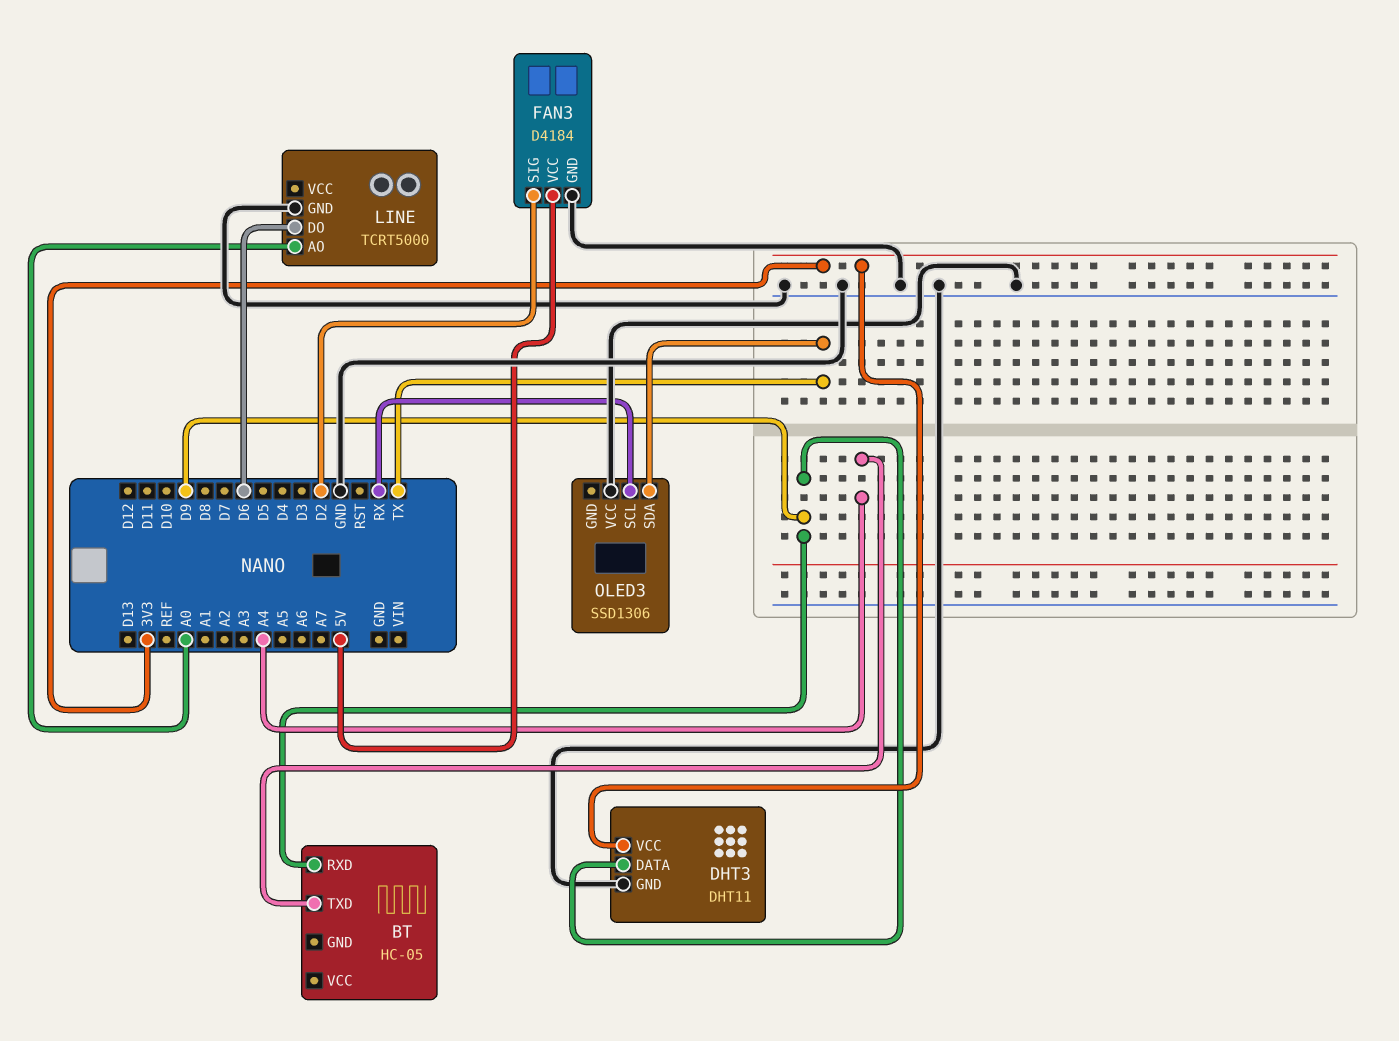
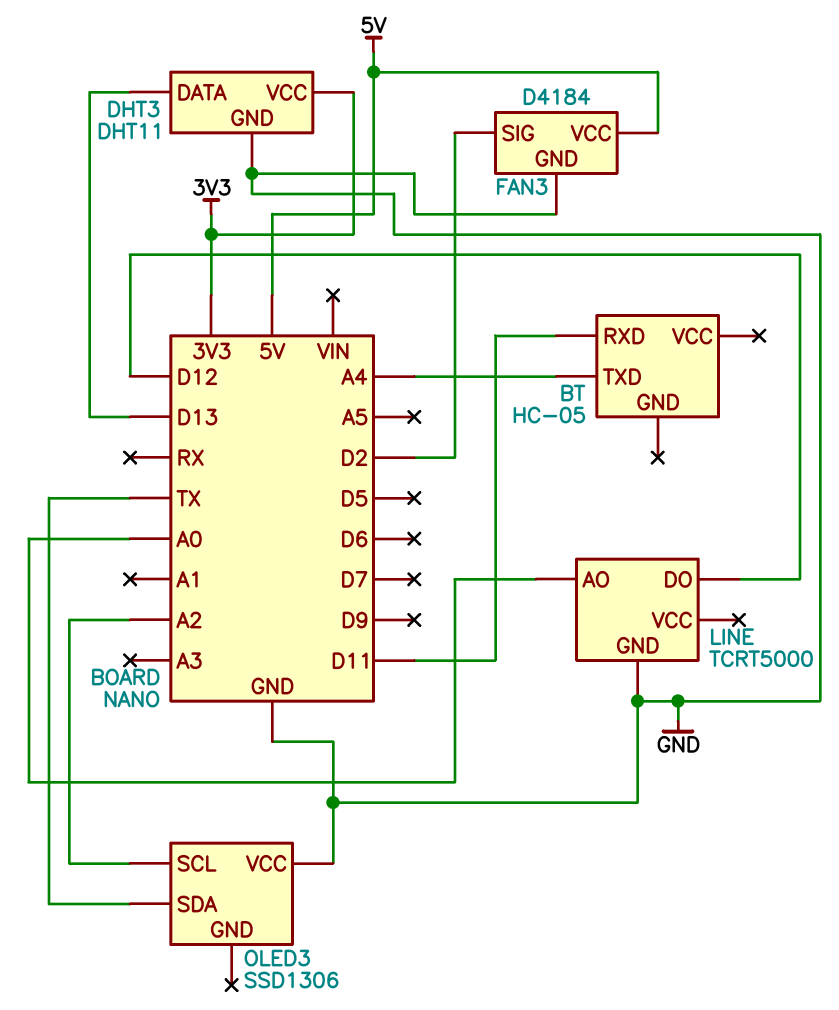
BT pin RXD: D9 -> D11
DHT3 pin DATA: D9 -> D13
LINE pin DO: D6 -> D12
OLED3 pin SCL: RX -> A2

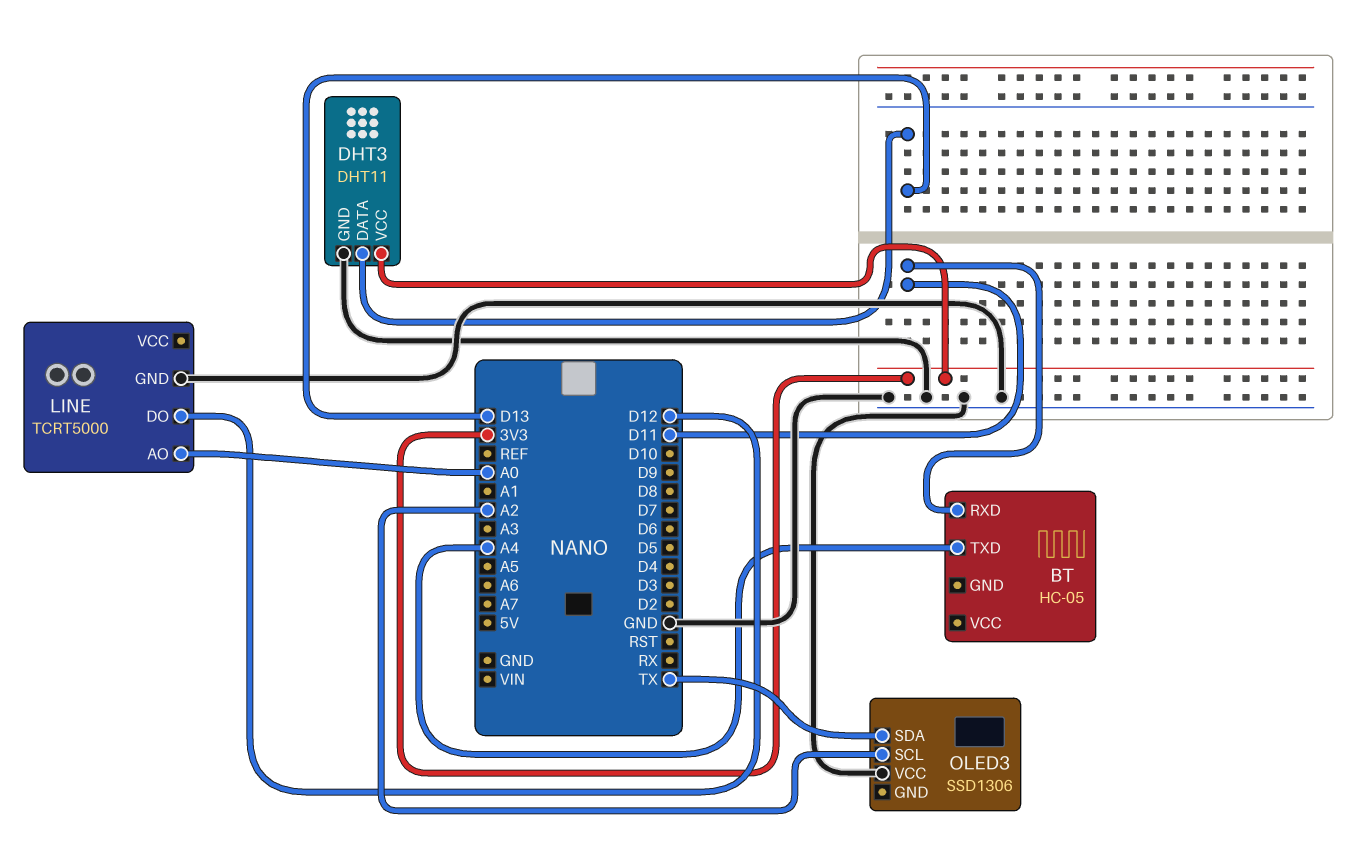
FAN3: D4184 -> none
FAN3 pin GND: GND -> none
FAN3 pin SIG: D2 -> none
FAN3 pin VCC: 5V -> none

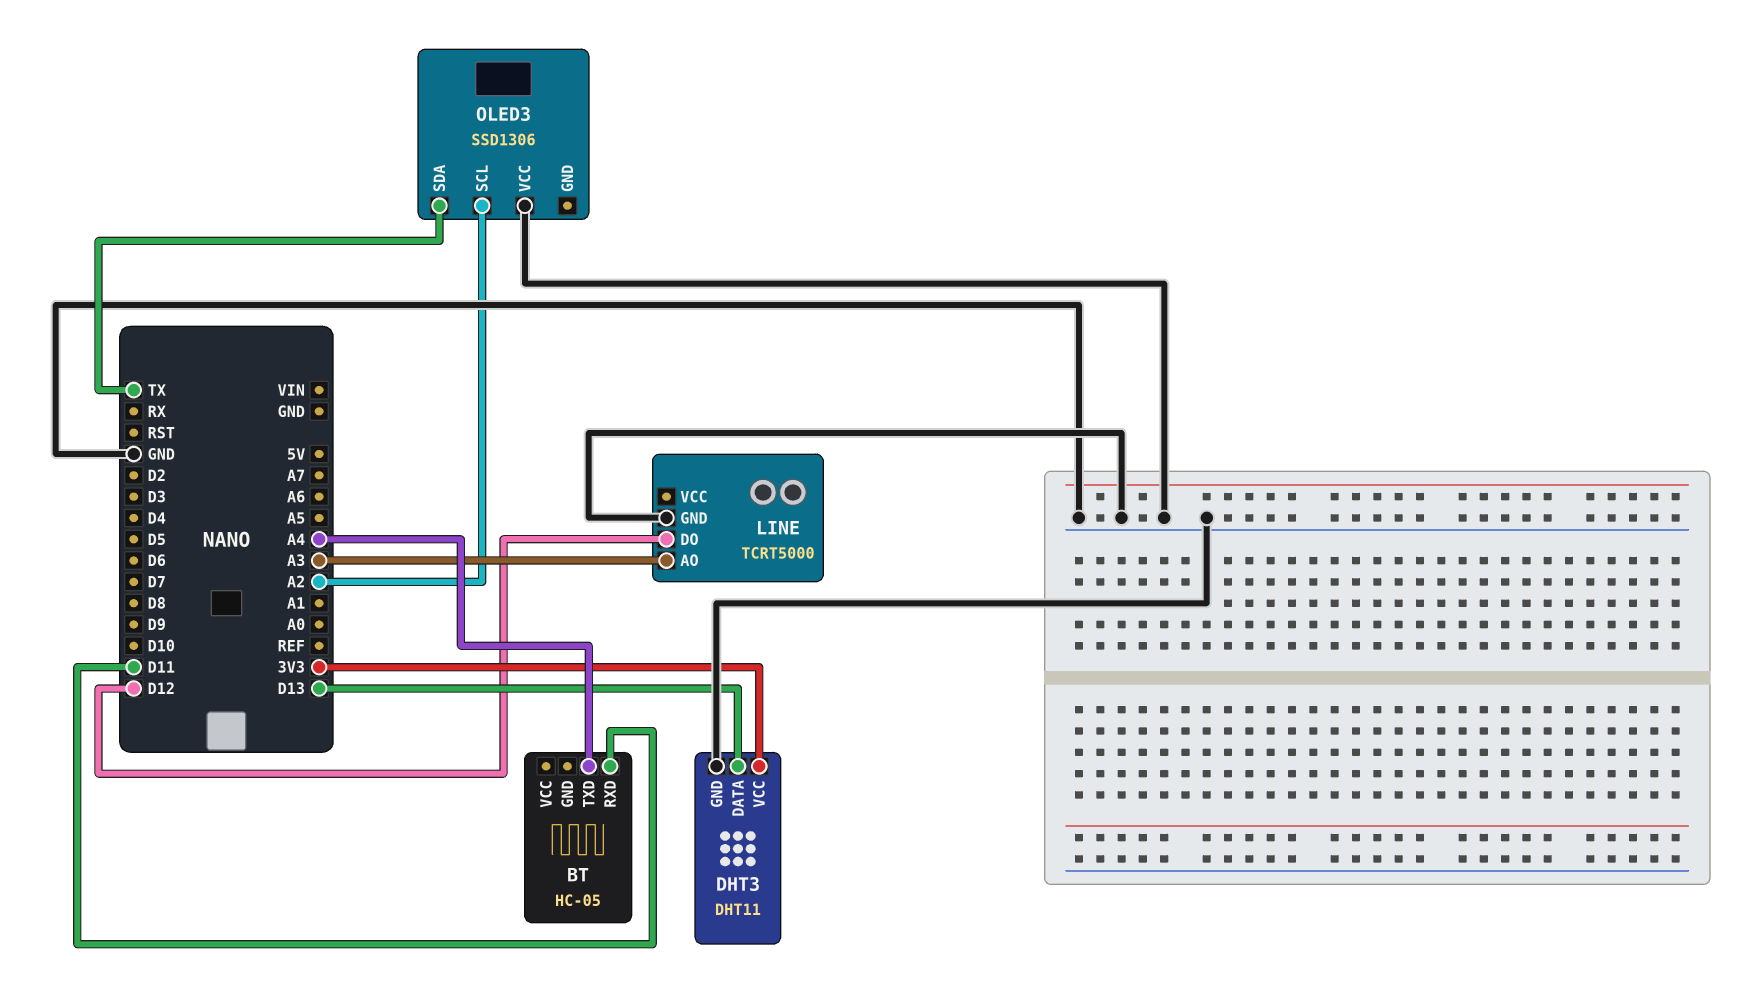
LINE pin AO: A0 -> A3

